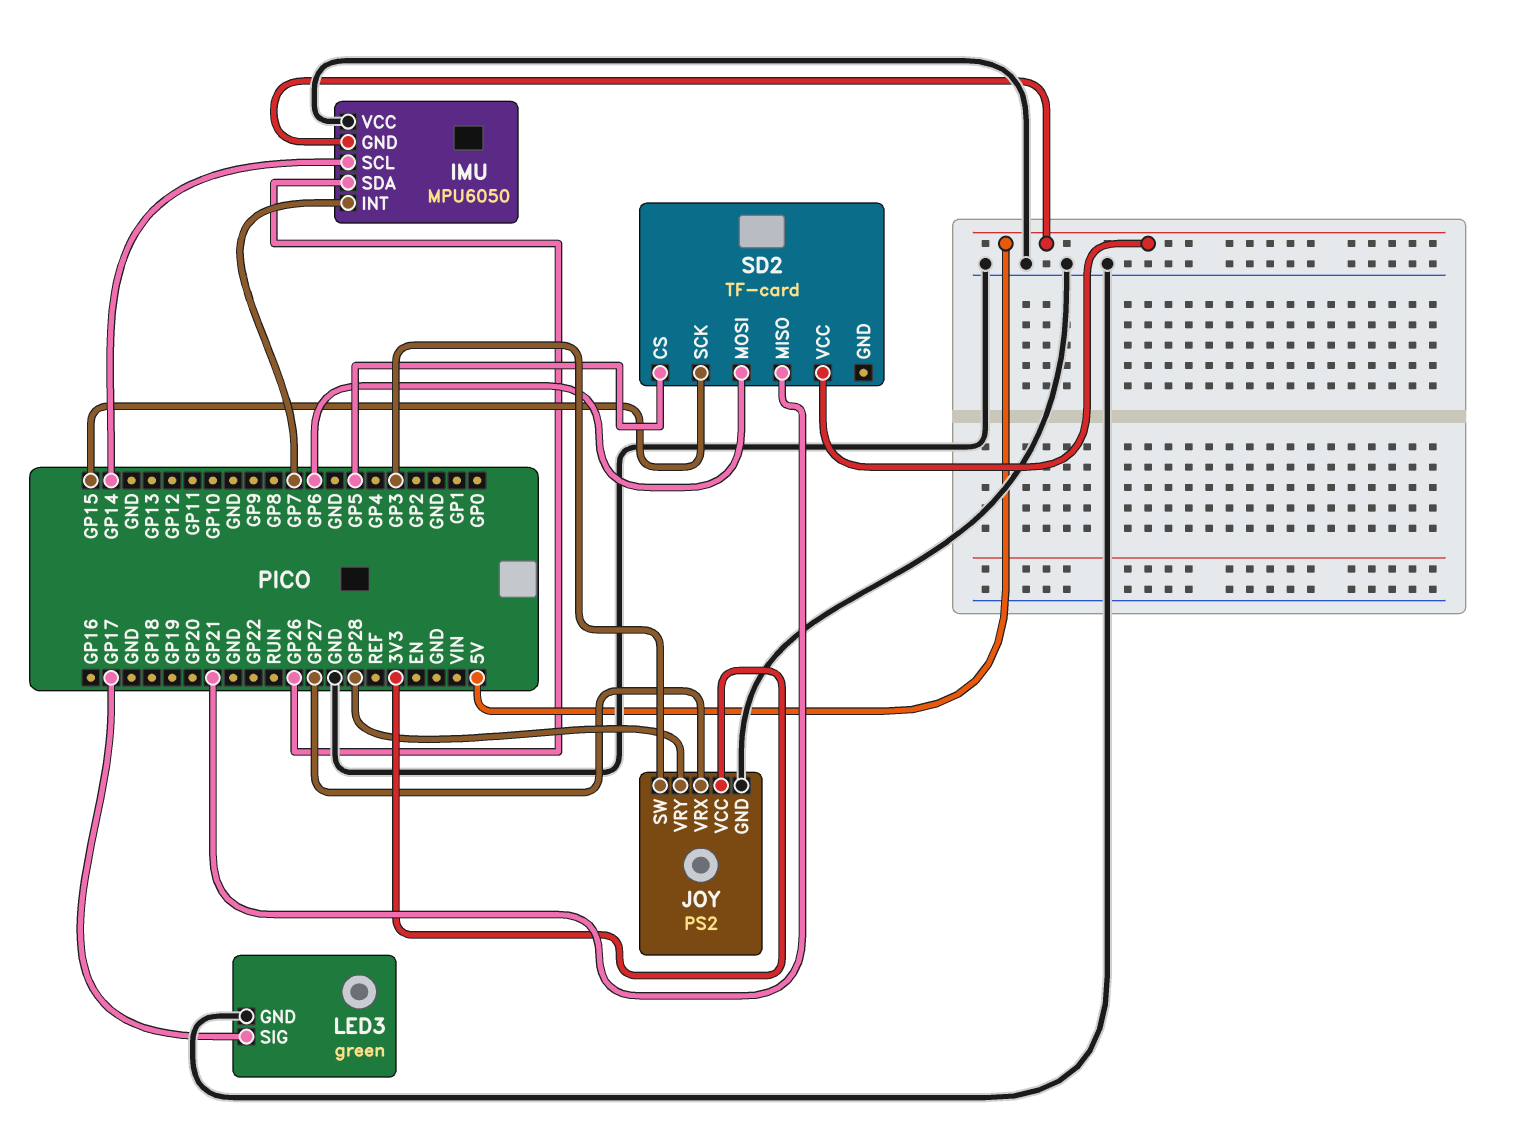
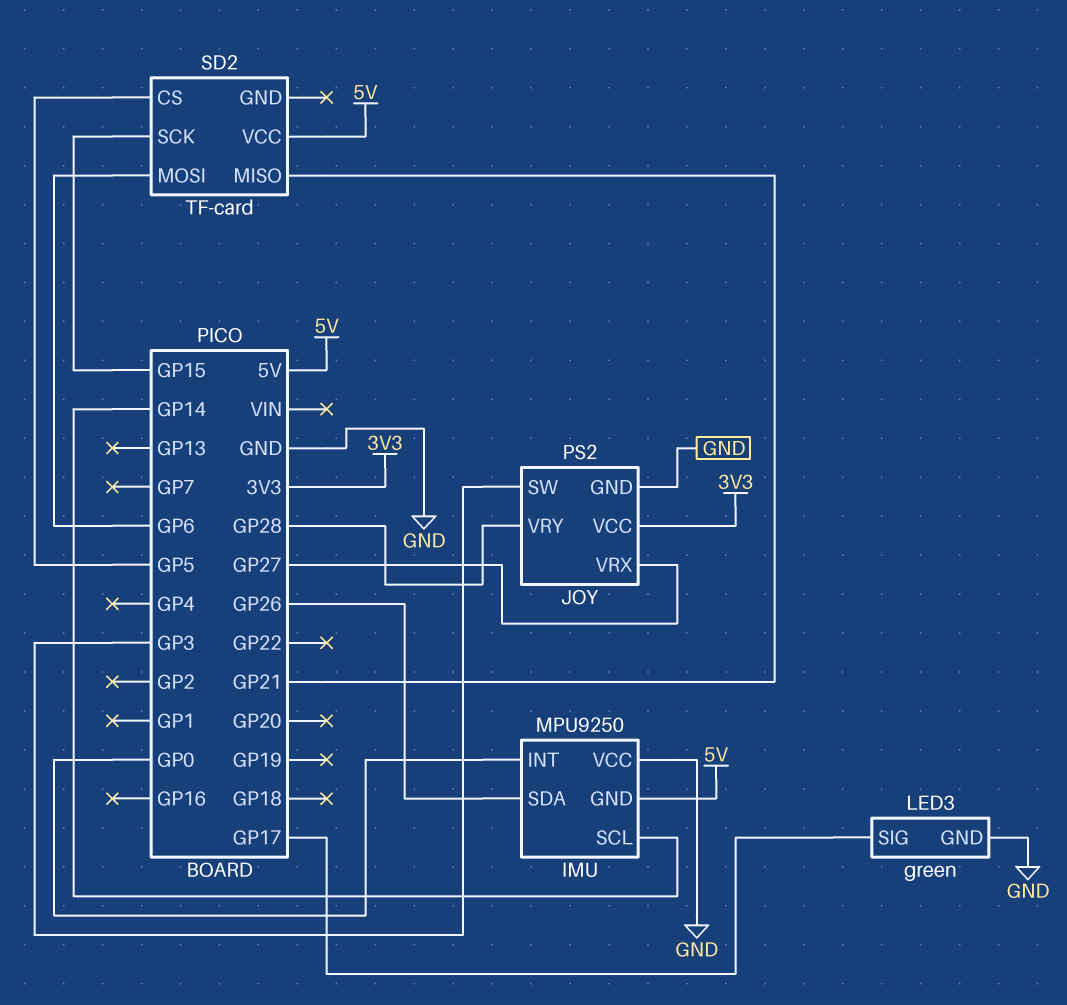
IMU: MPU6050 -> MPU9250
IMU pin INT: GP7 -> GP0

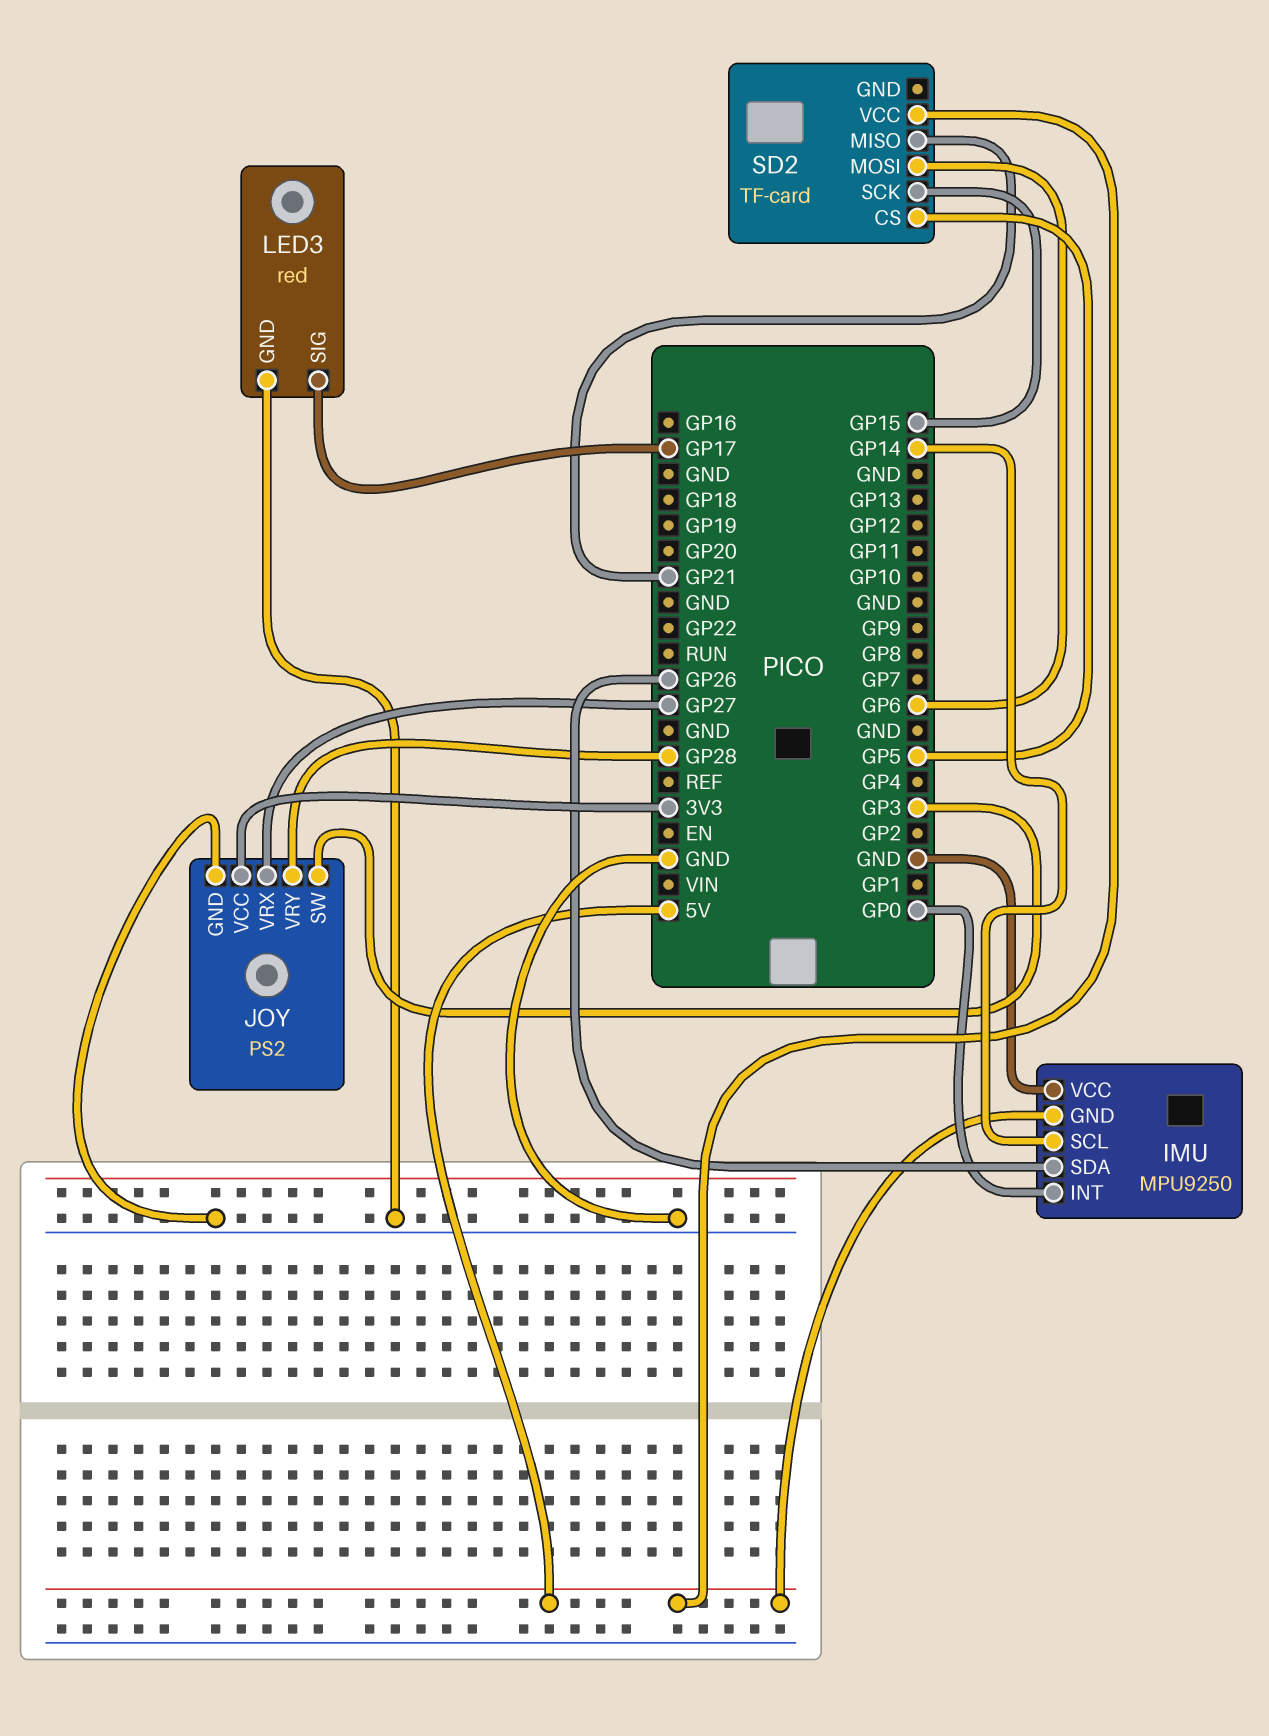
LED3: green -> red

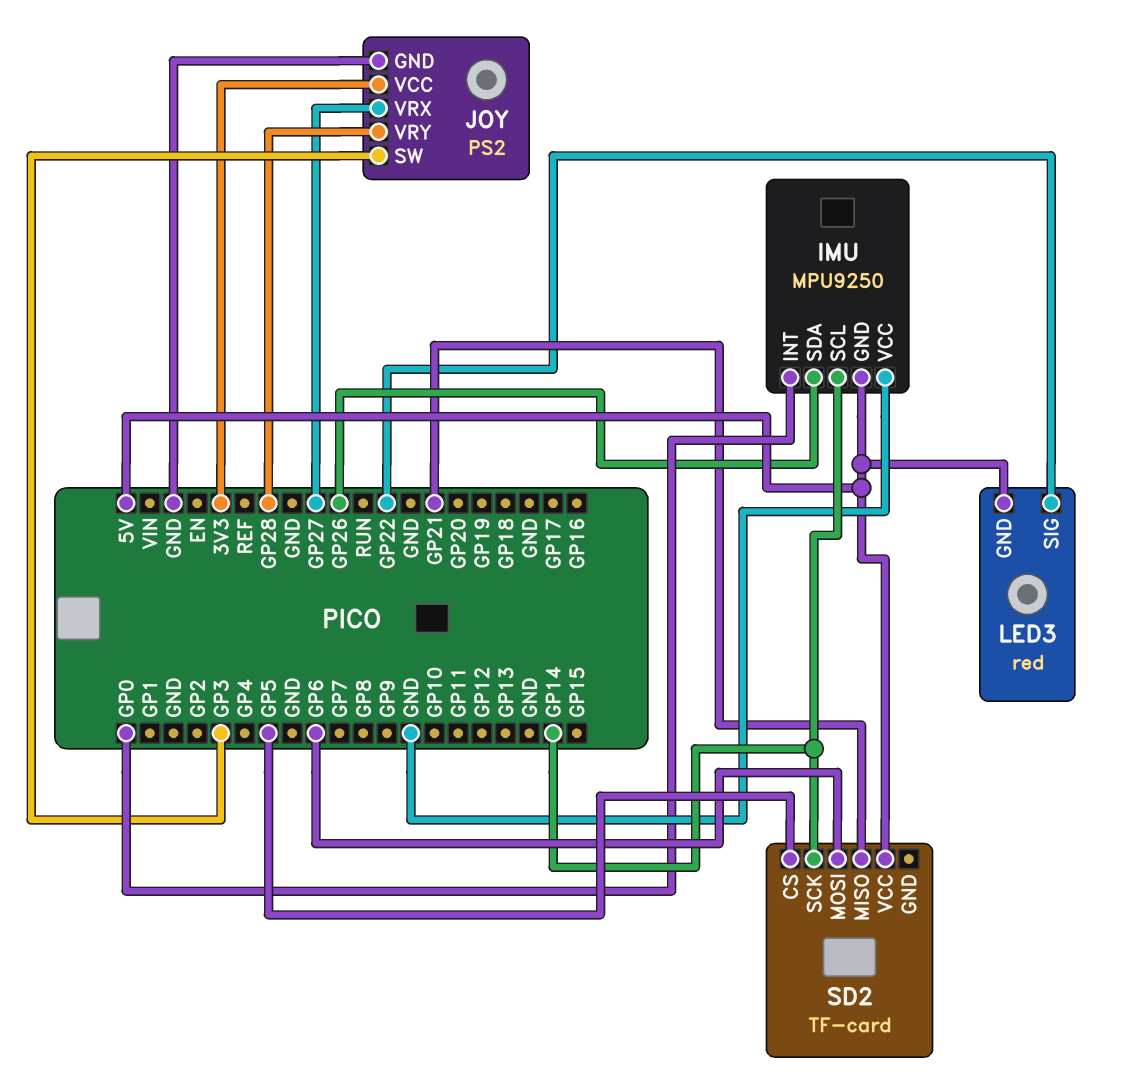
LED3 pin GND: GND -> 5V
LED3 pin SIG: GP17 -> GP22
SD2 pin SCK: GP15 -> GP14

